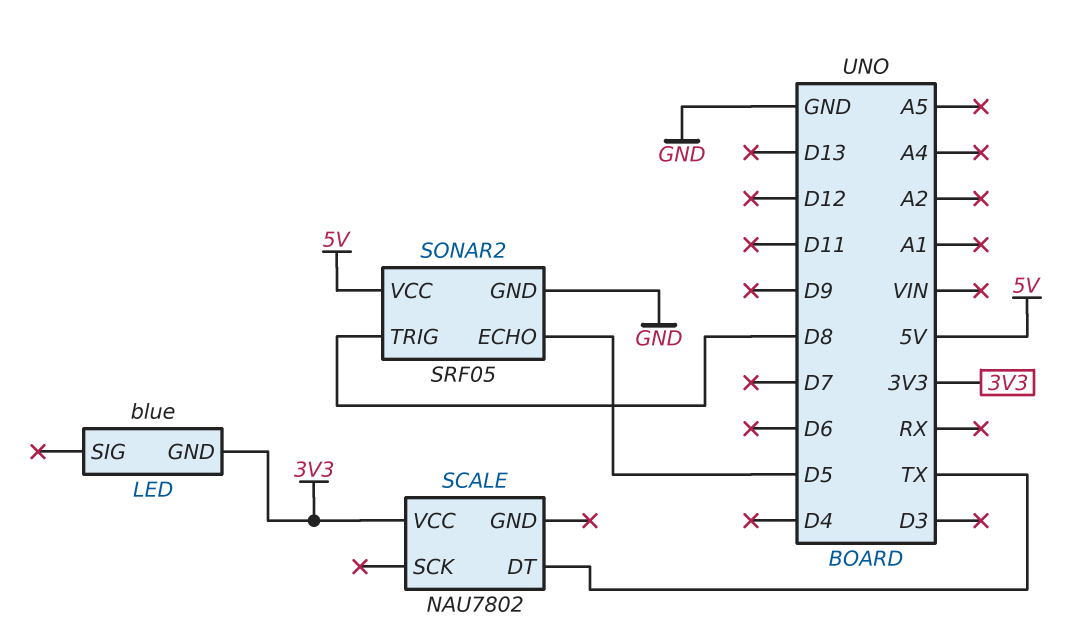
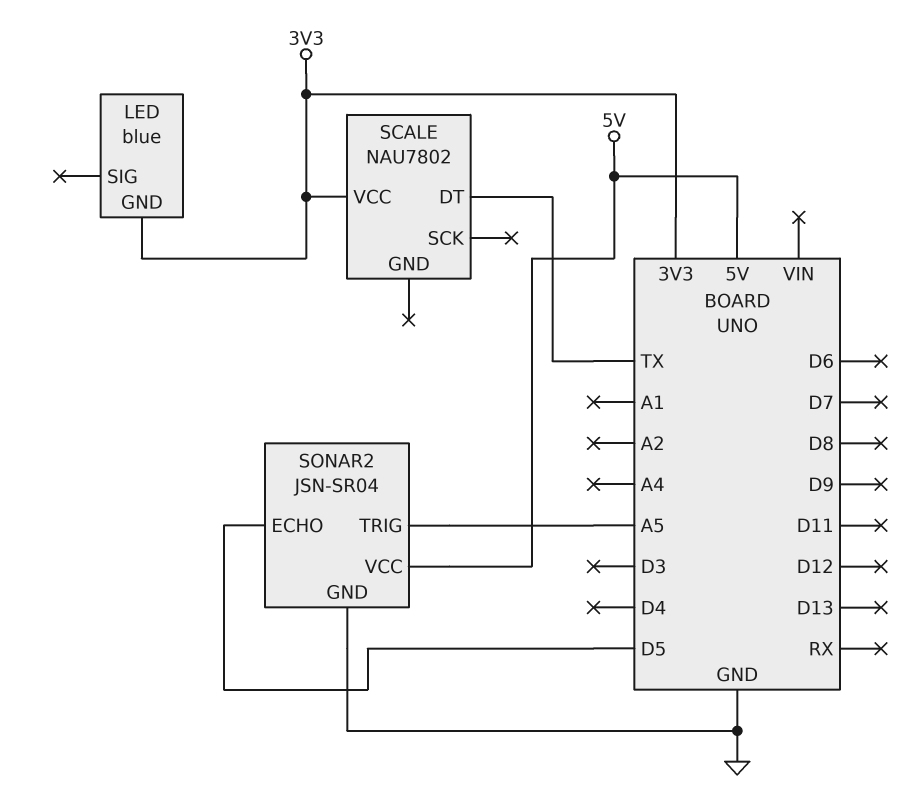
SONAR2: SRF05 -> JSN-SR04
SONAR2 pin TRIG: D8 -> A5

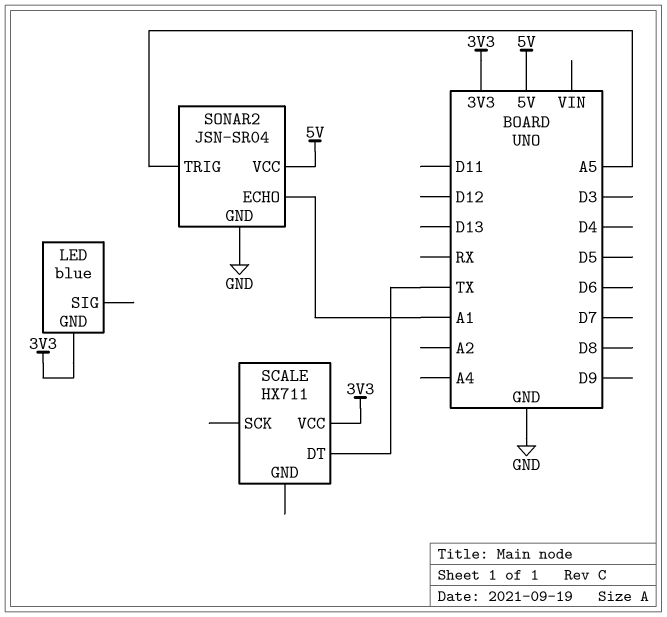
SCALE: NAU7802 -> HX711
SONAR2 pin ECHO: D5 -> A1

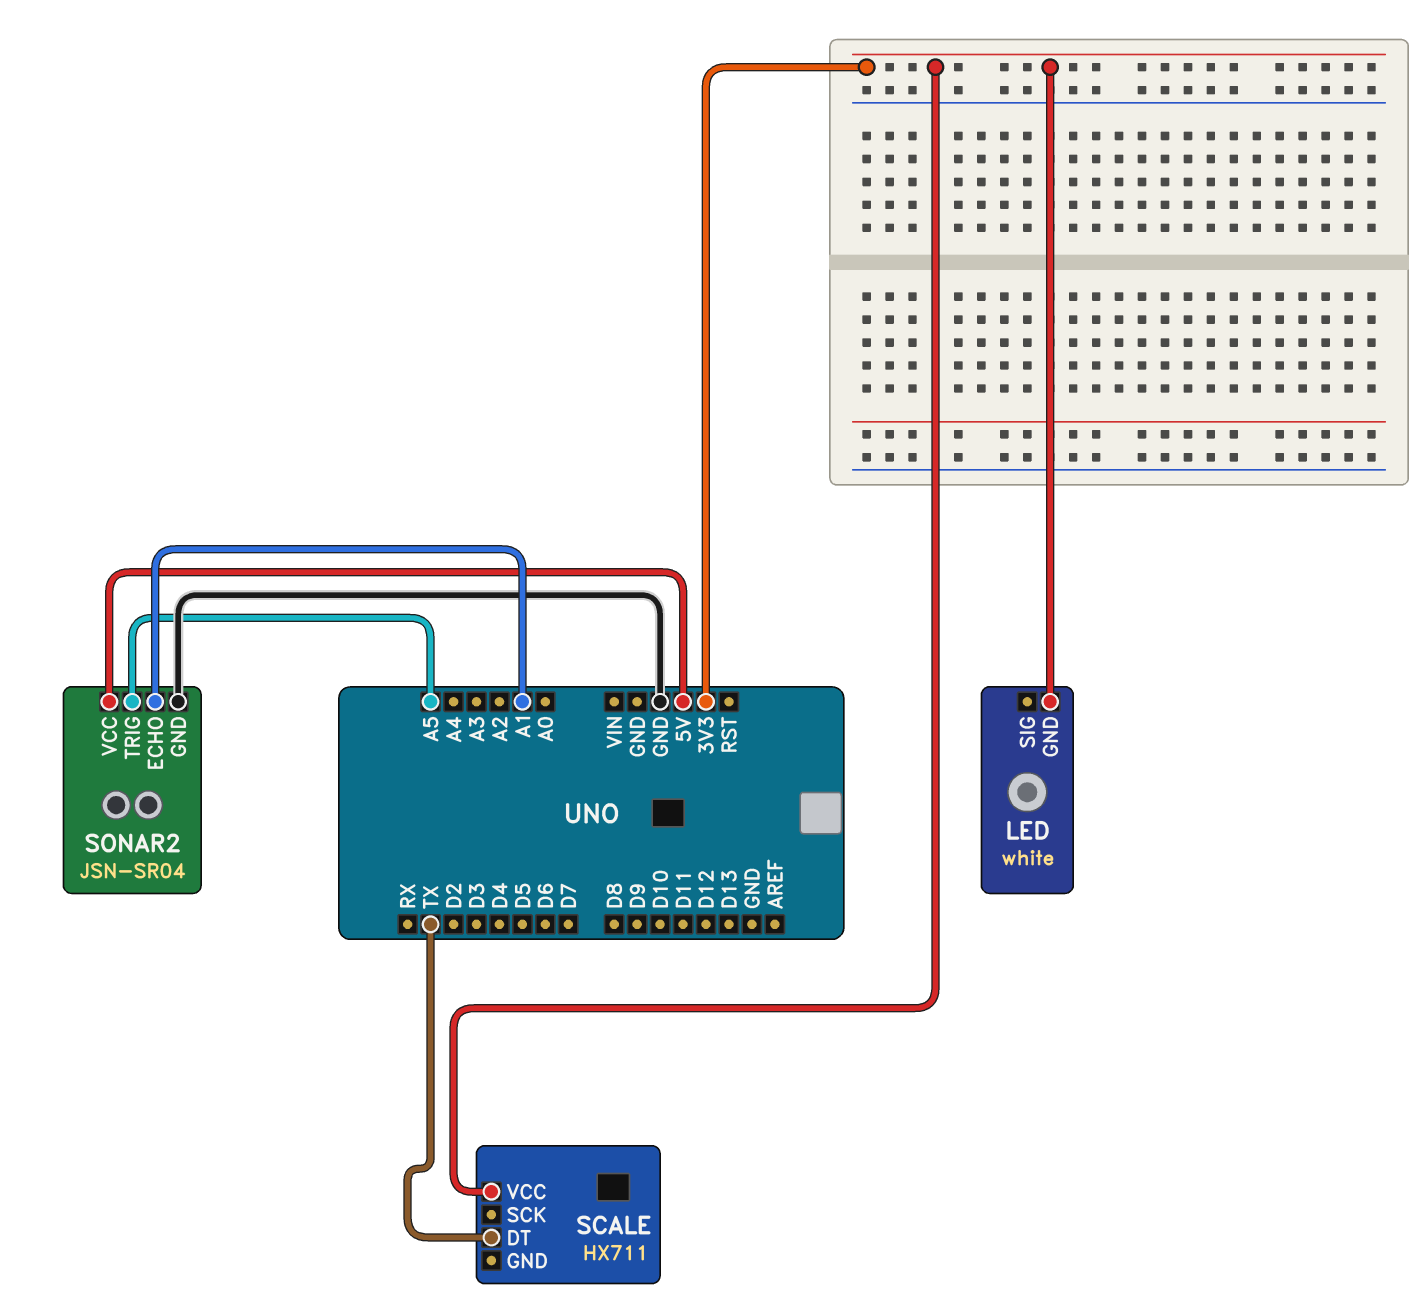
LED: blue -> white

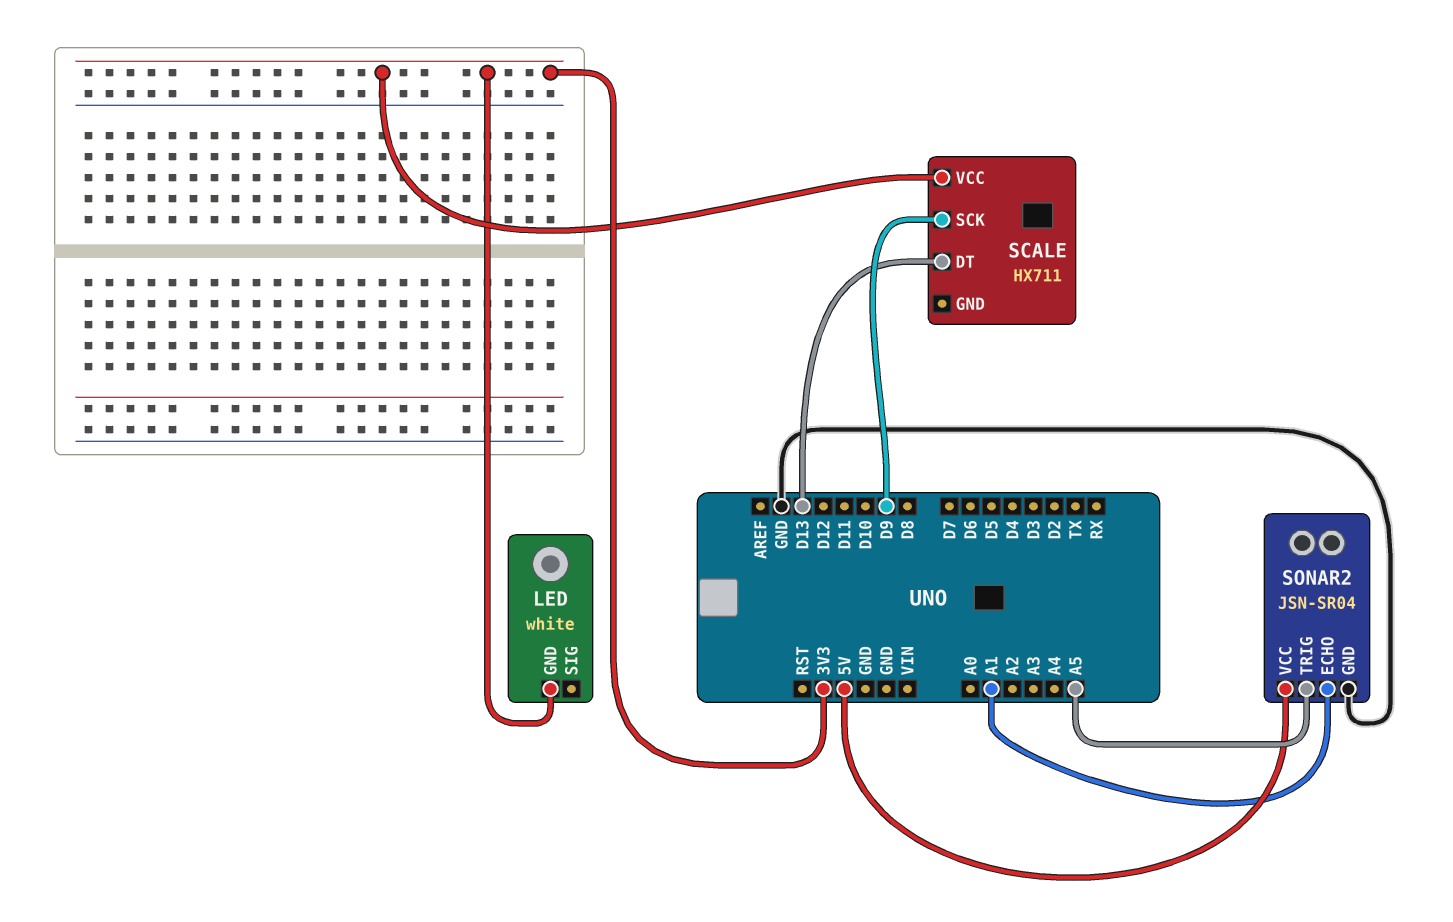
SCALE pin DT: TX -> D13
SCALE pin SCK: none -> D9

